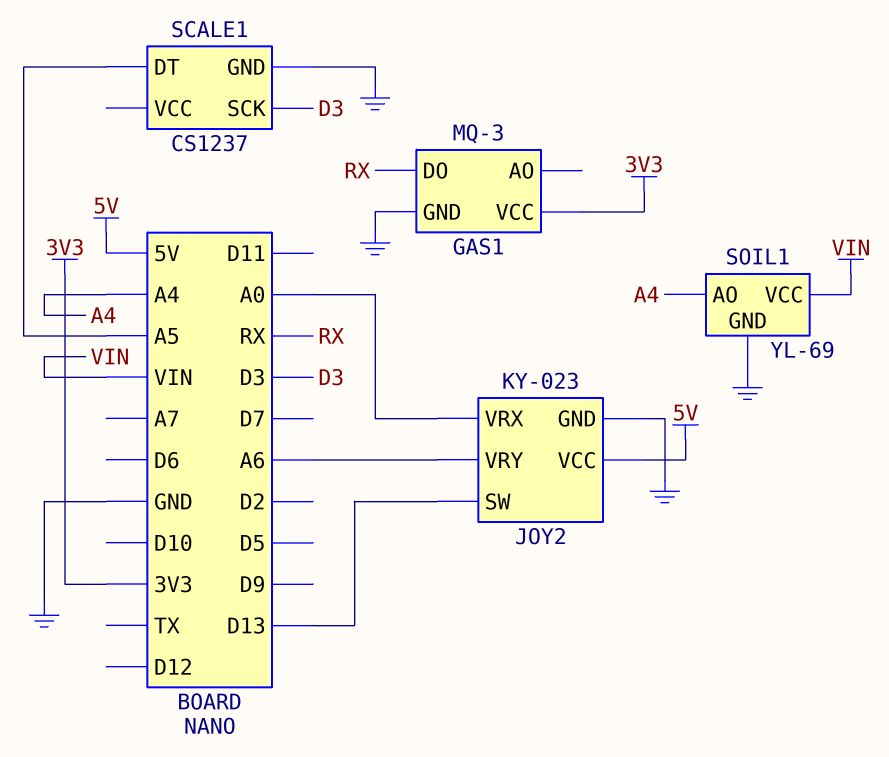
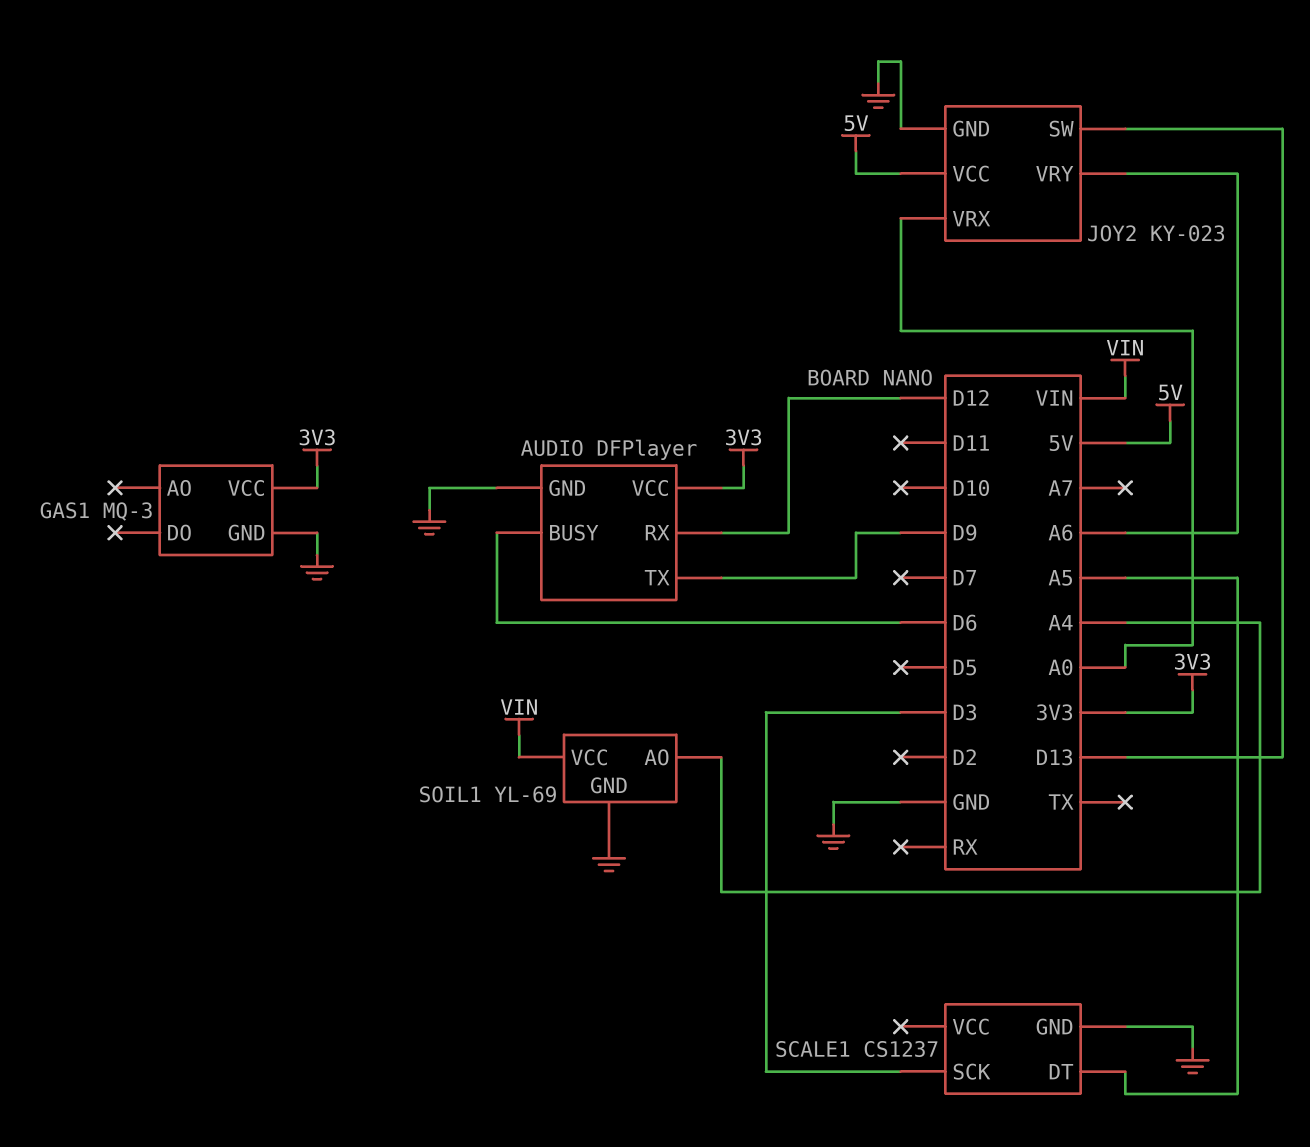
AUDIO: none -> DFPlayer
AUDIO pin BUSY: none -> D6
AUDIO pin GND: none -> GND
AUDIO pin RX: none -> D12
AUDIO pin TX: none -> D9
AUDIO pin VCC: none -> 3V3
GAS1 pin DO: RX -> none

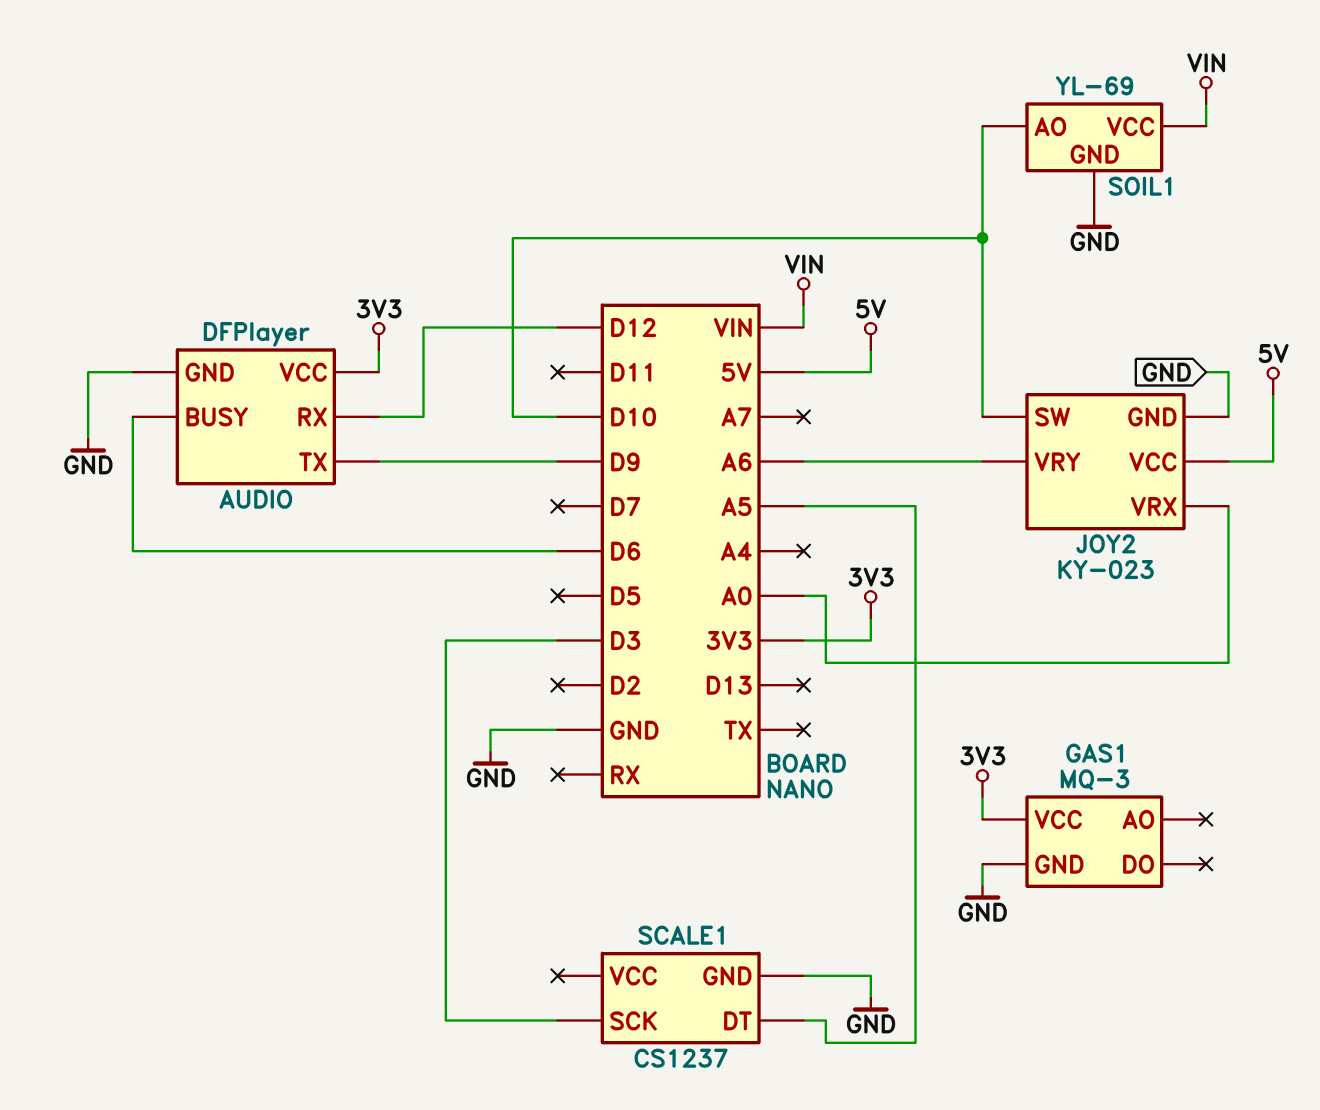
JOY2 pin SW: D13 -> D10
SOIL1 pin AO: A4 -> D10

